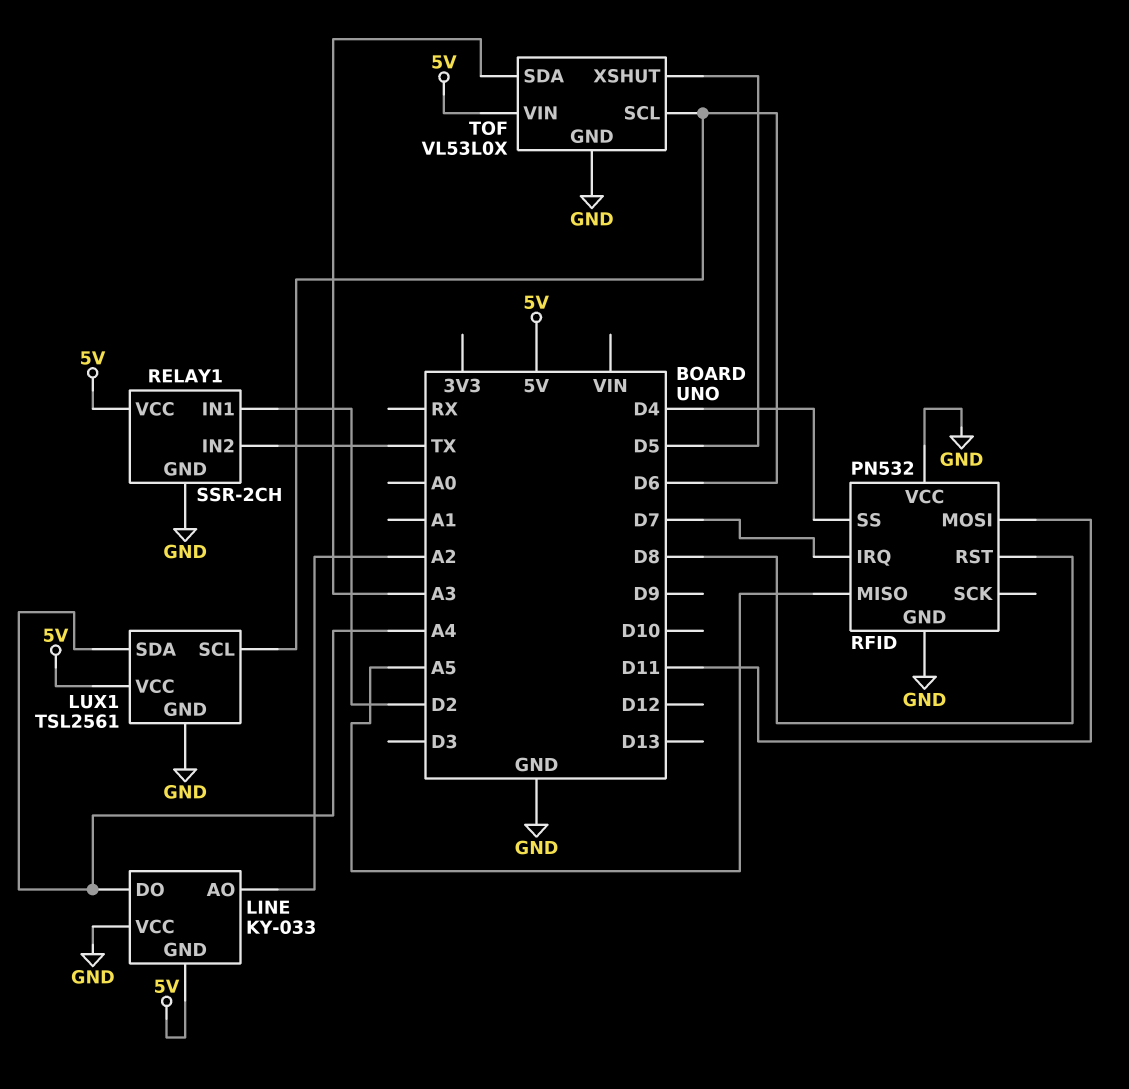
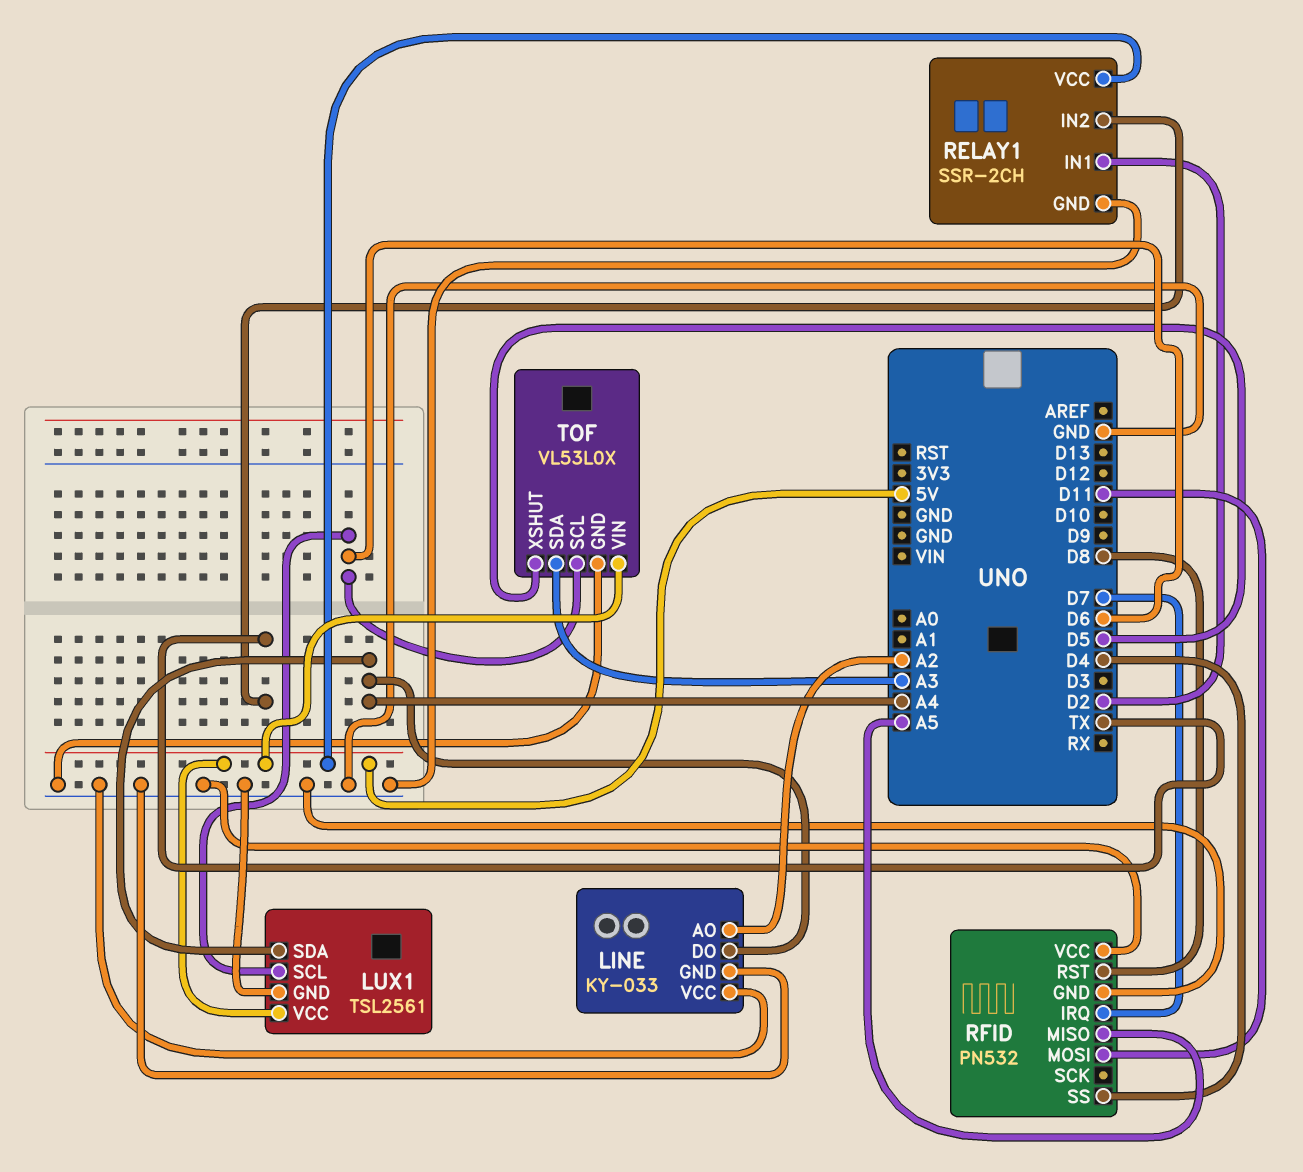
LINE pin GND: 5V -> GND

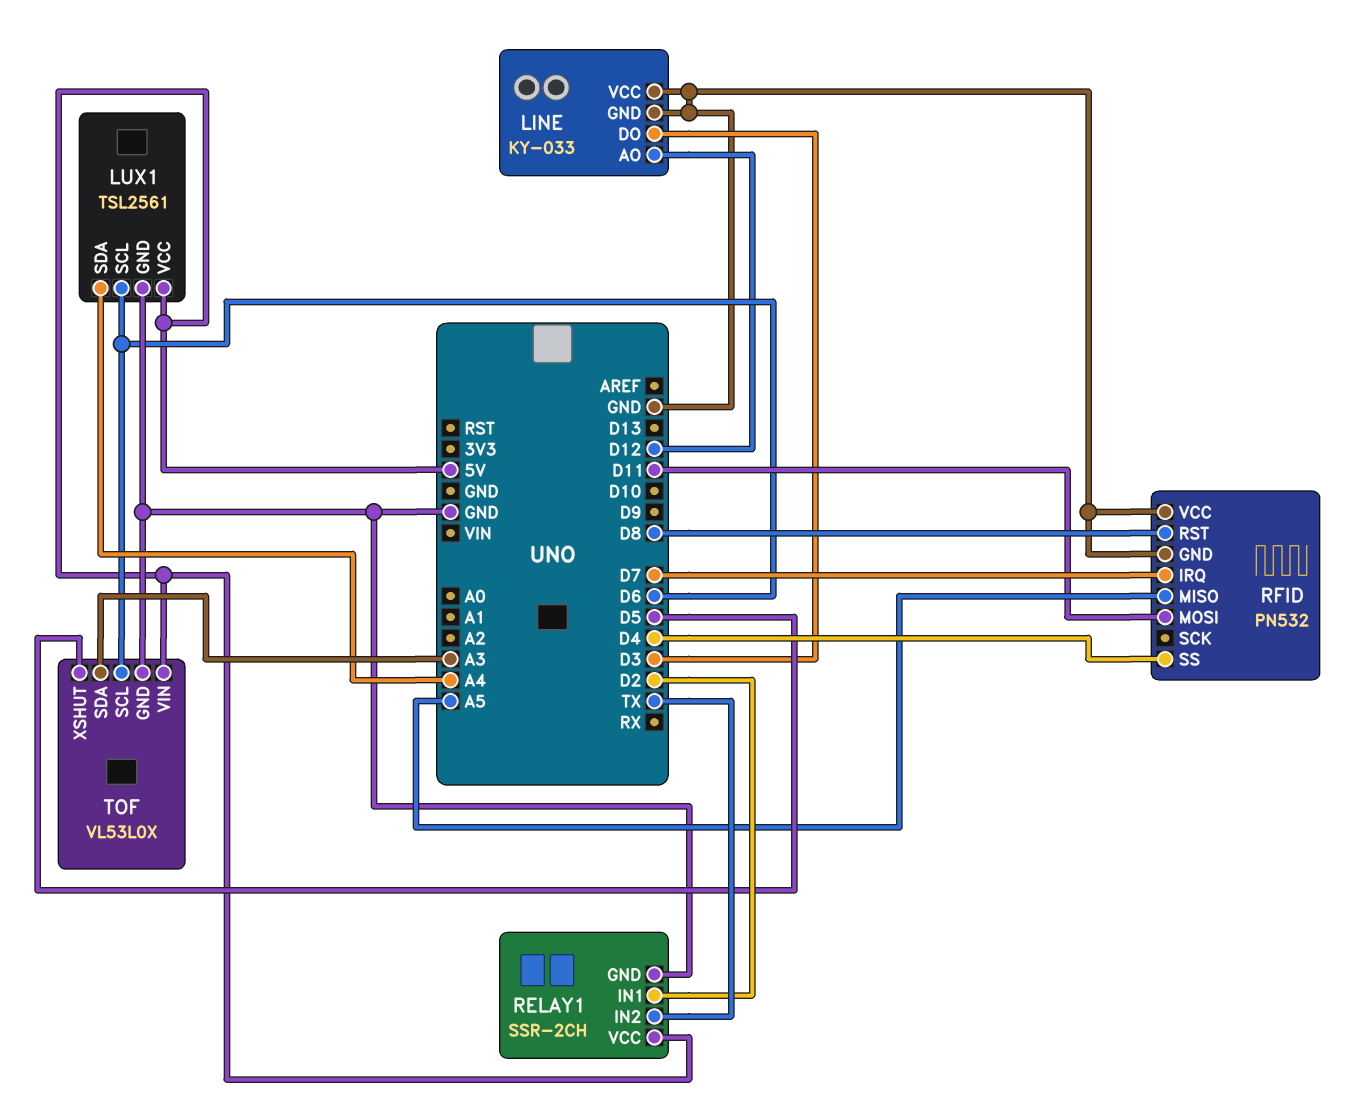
LINE pin AO: A2 -> D12
LINE pin DO: A4 -> D3

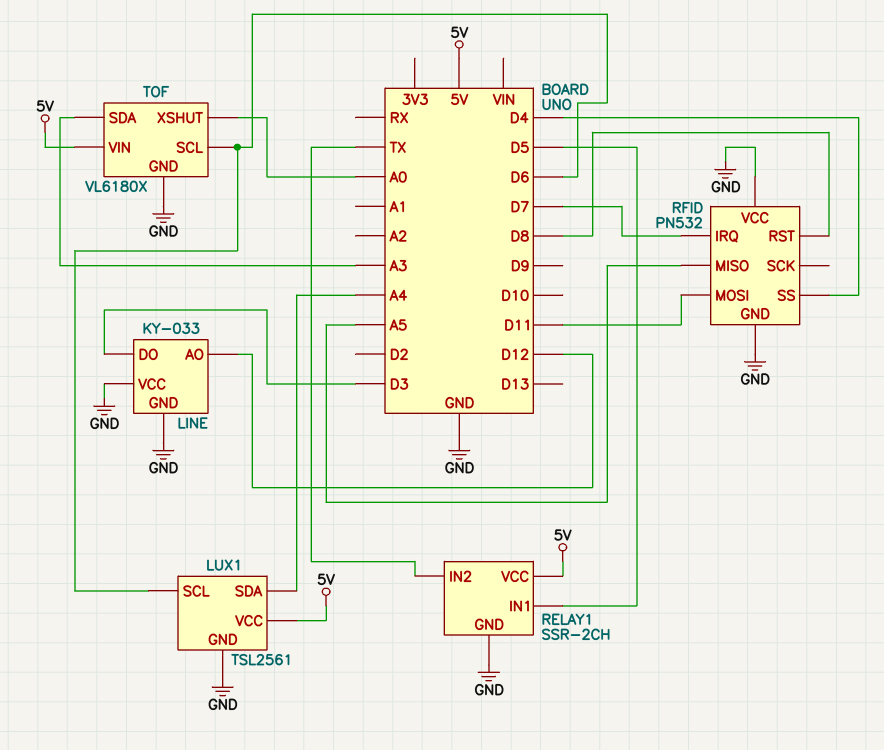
RELAY1 pin IN1: D2 -> D5
TOF: VL53L0X -> VL6180X
TOF pin XSHUT: D5 -> A0

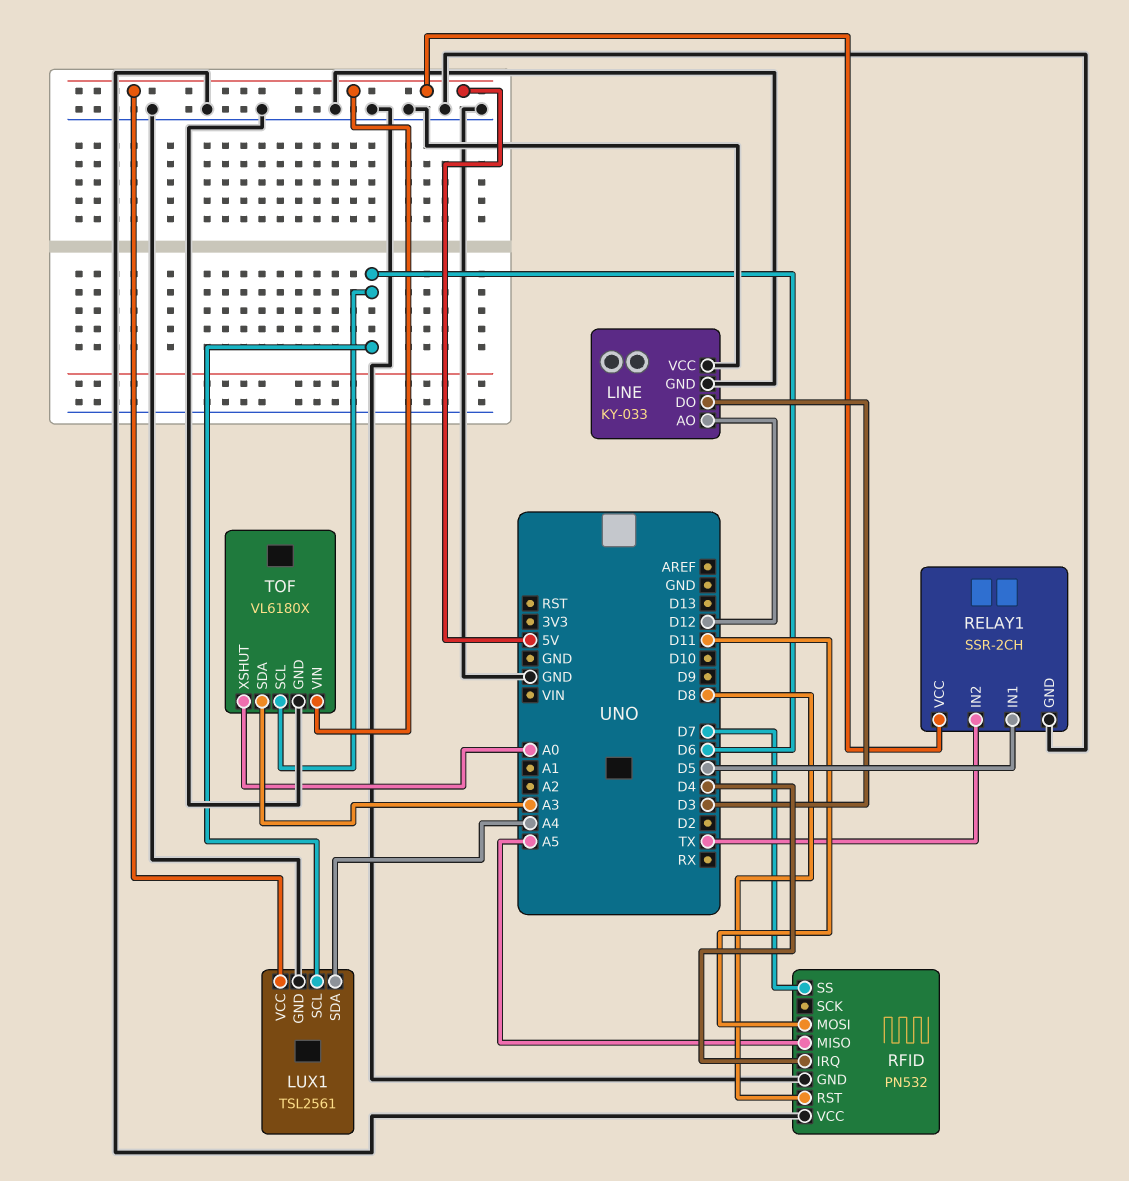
RFID pin IRQ: D7 -> D4
RFID pin SS: D4 -> D7

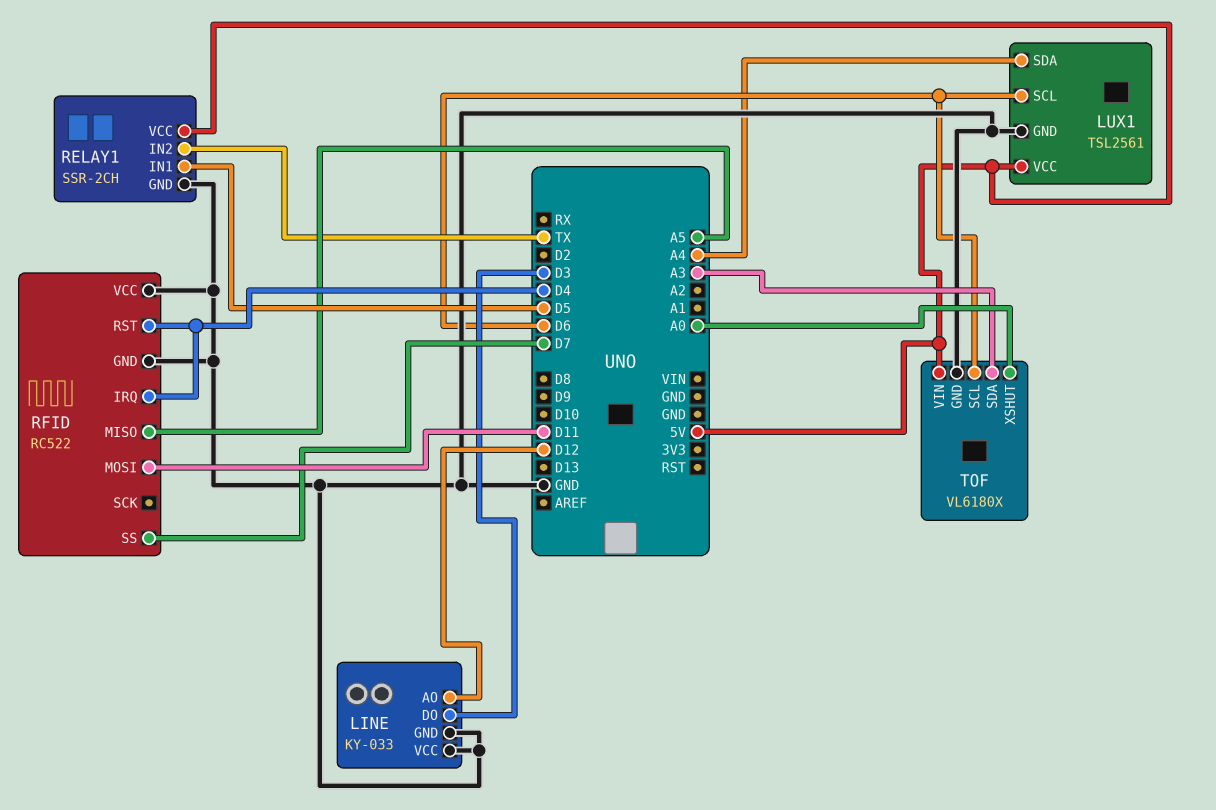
RFID: PN532 -> RC522
RFID pin RST: D8 -> D4

